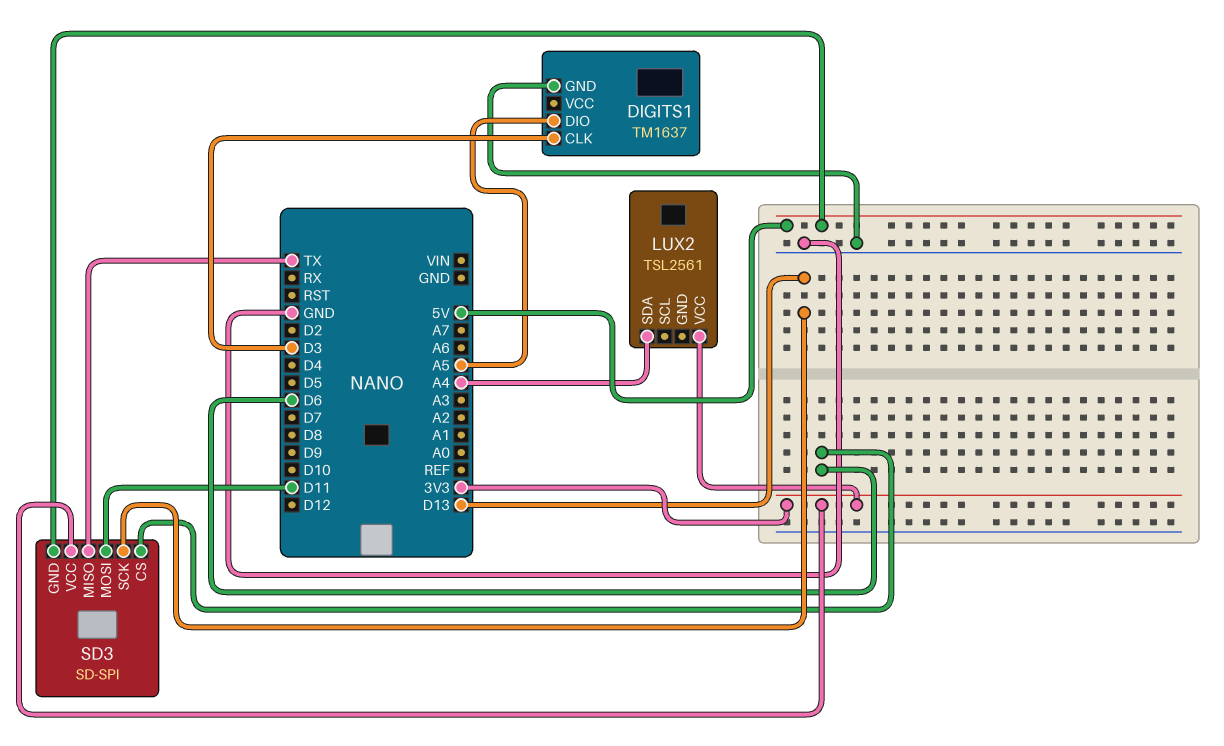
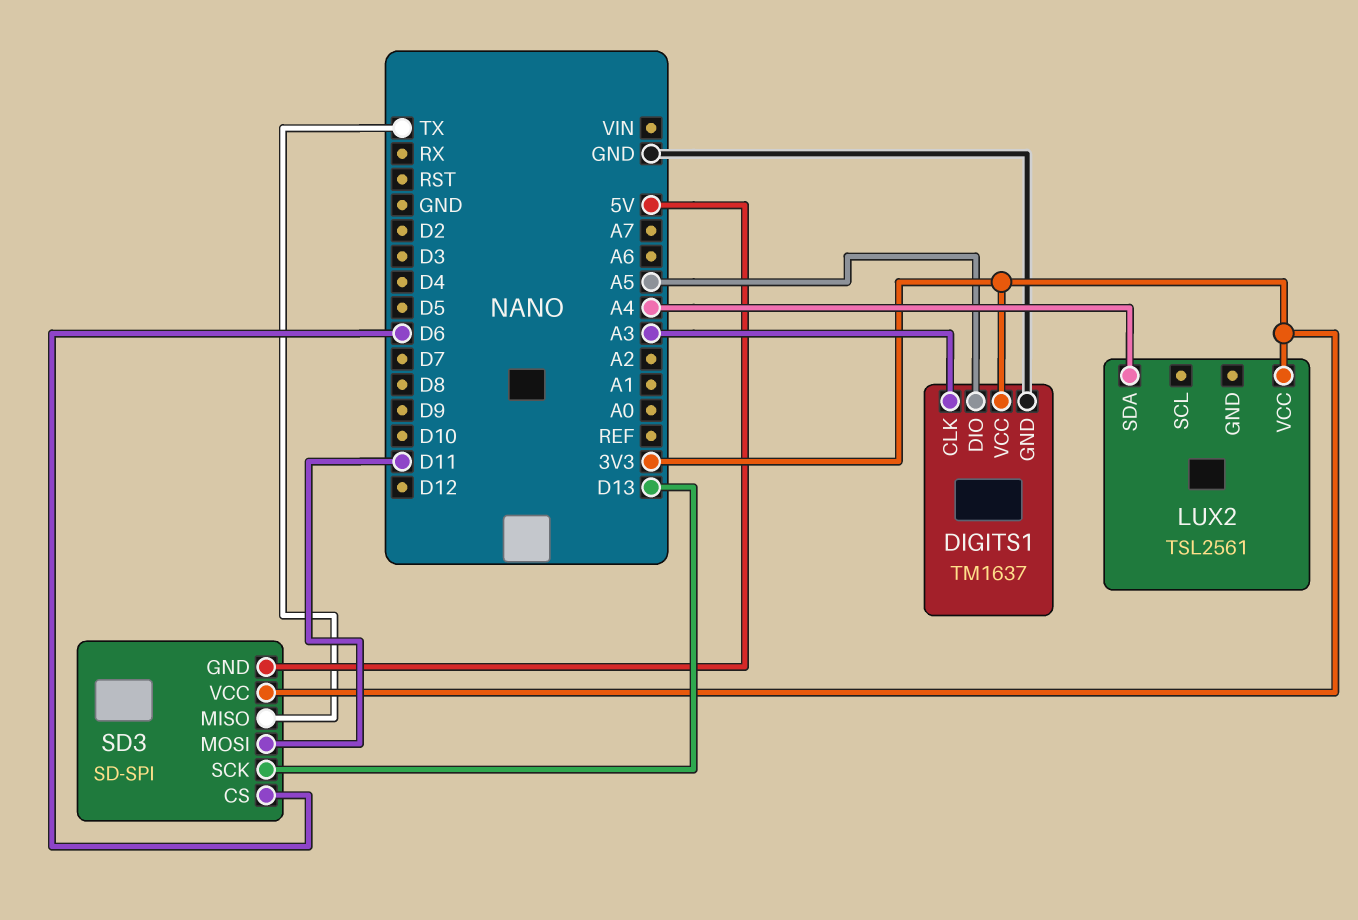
DIGITS1 pin CLK: D3 -> A3
DIGITS1 pin VCC: none -> 3V3

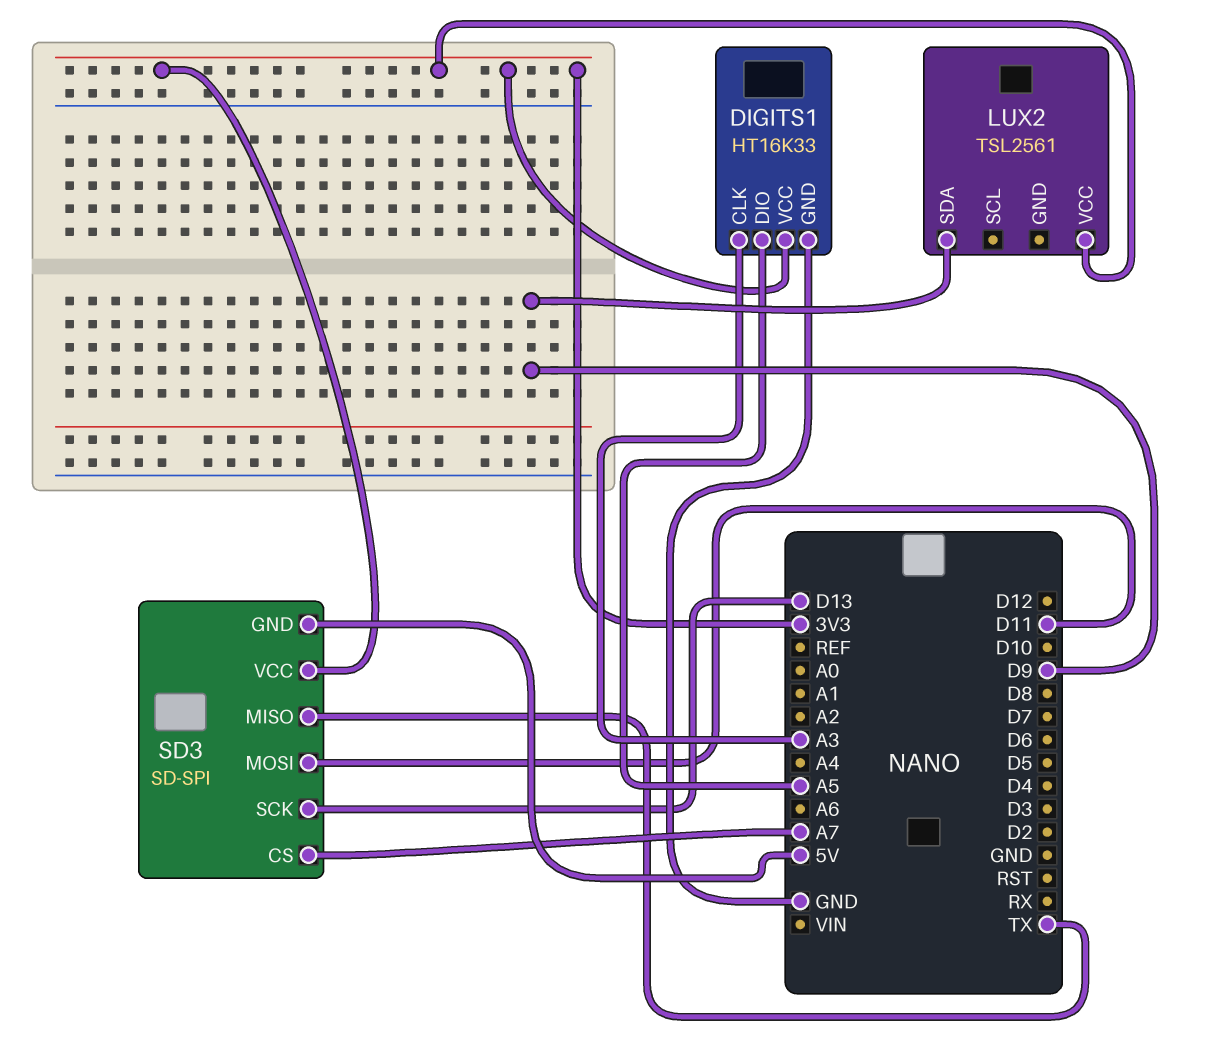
DIGITS1: TM1637 -> HT16K33
LUX2 pin SDA: A4 -> D9
SD3 pin CS: D6 -> A7

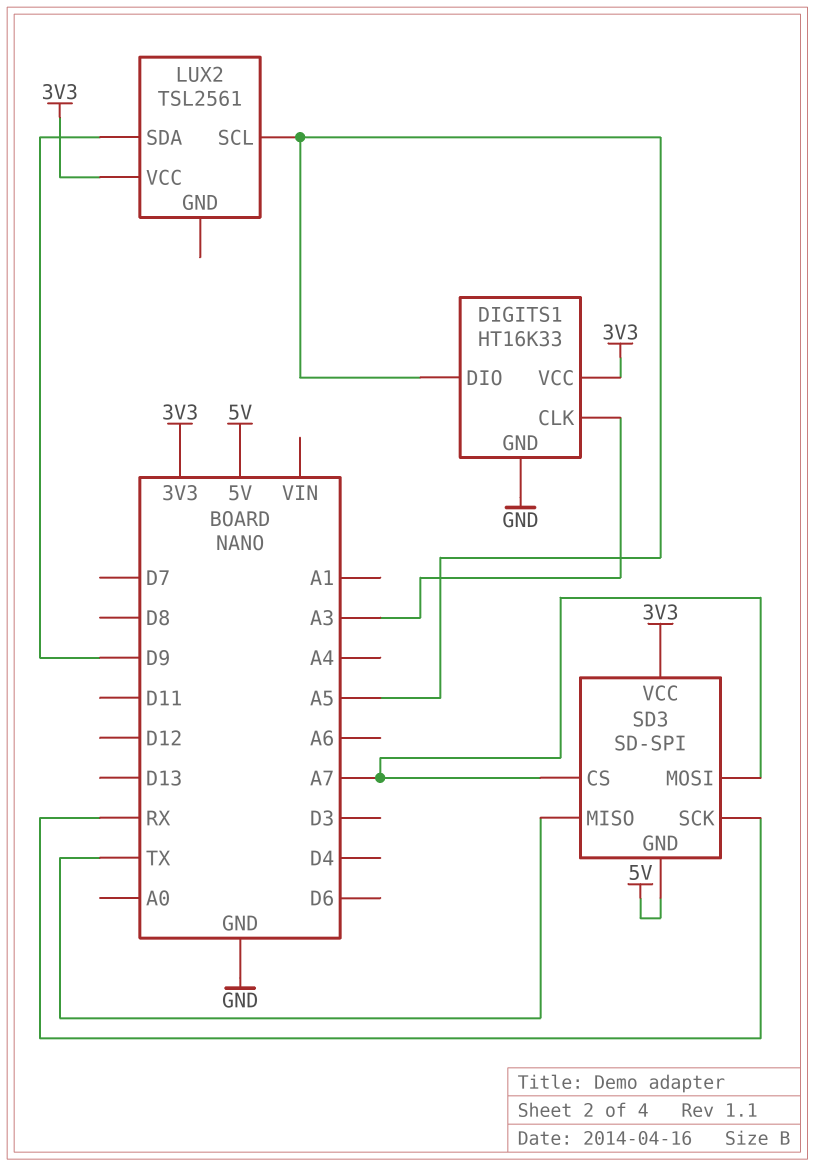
LUX2 pin SCL: none -> A5
SD3 pin MOSI: D11 -> A7
SD3 pin SCK: D13 -> RX

